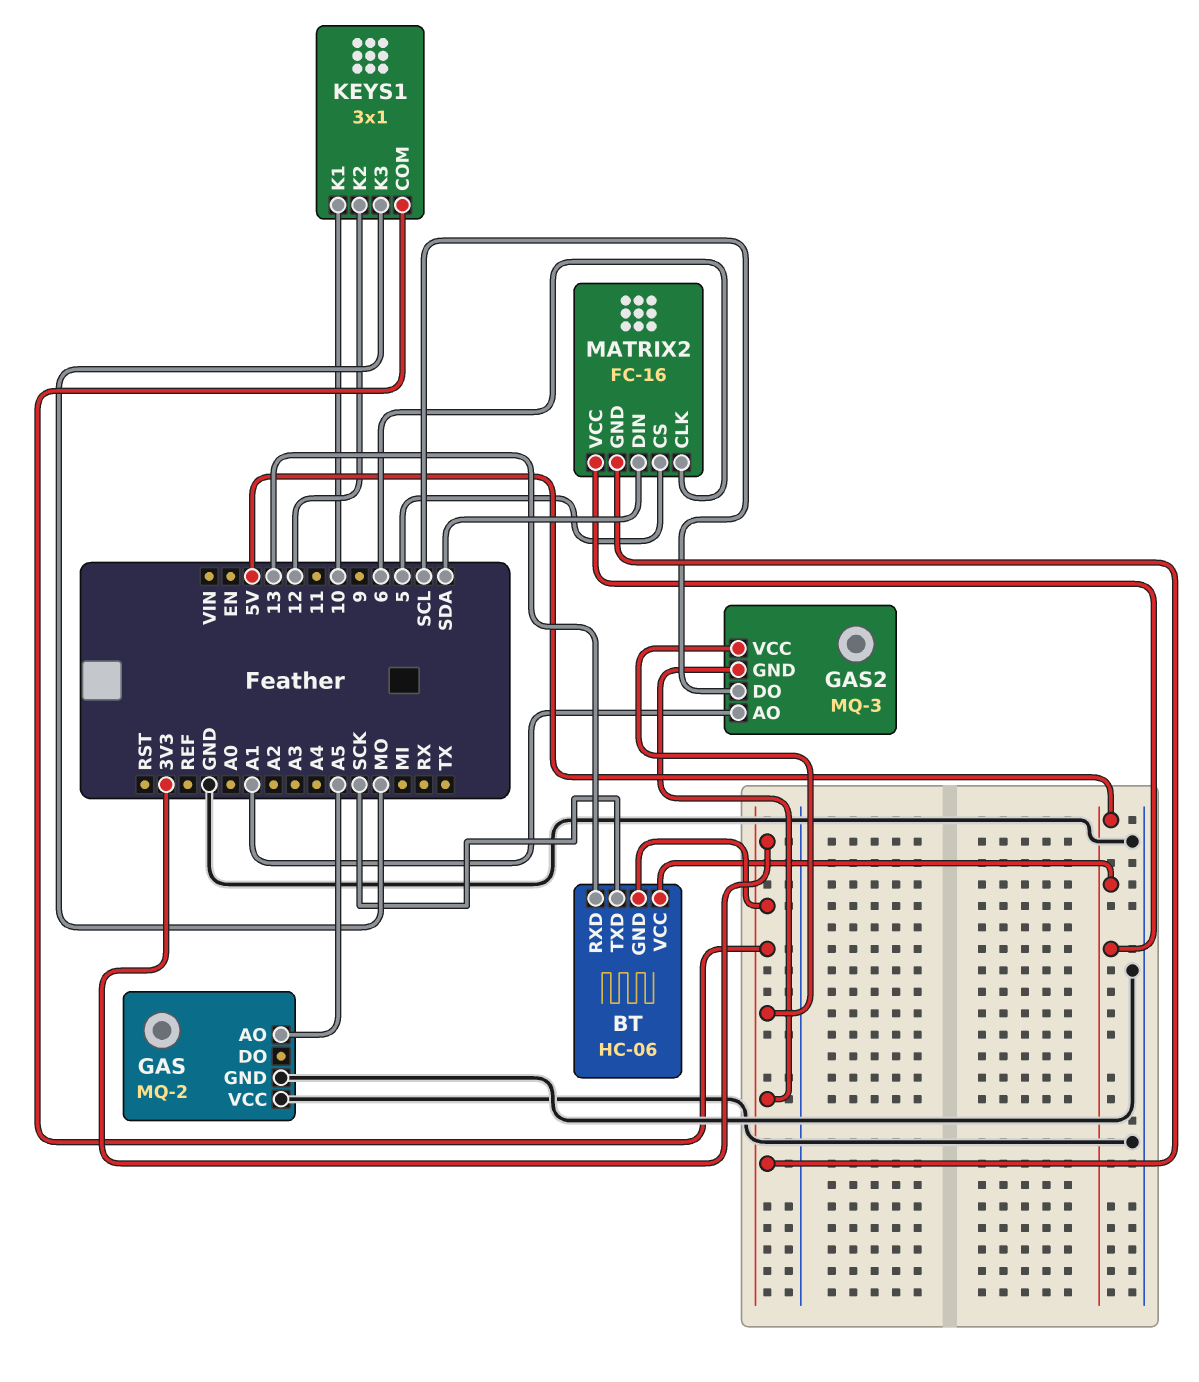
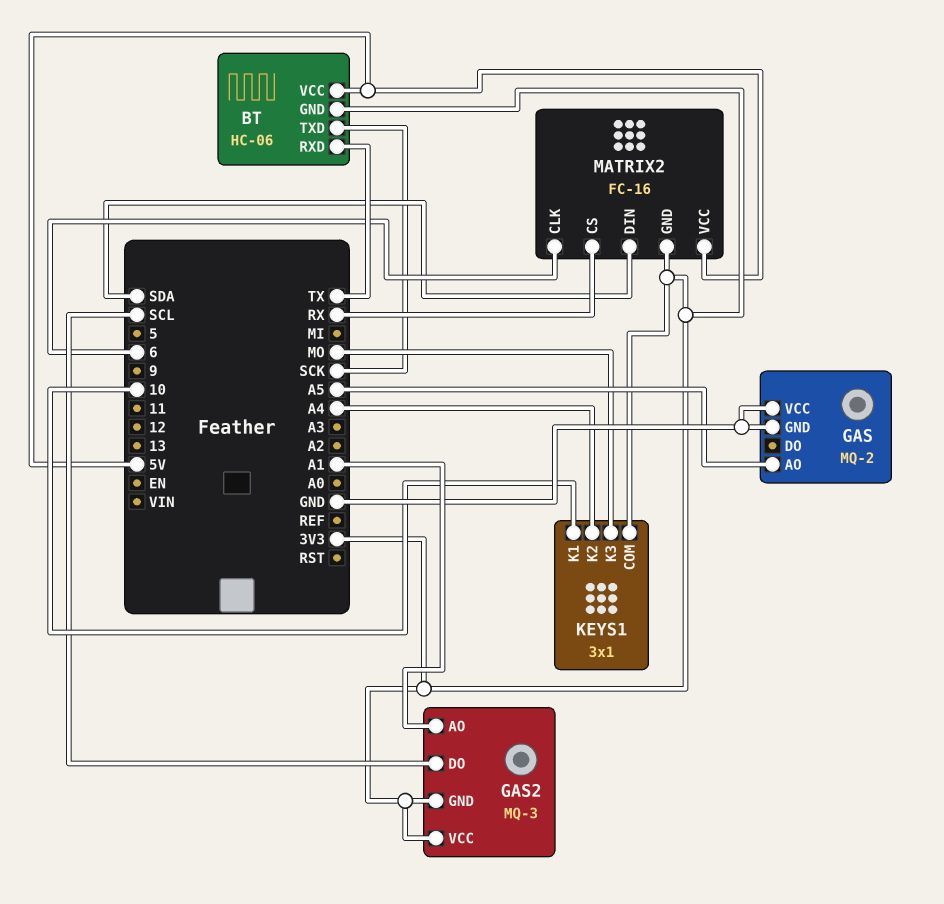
BT pin RXD: 13 -> TX
KEYS1 pin K2: 12 -> A4
MATRIX2 pin CS: 5 -> RX

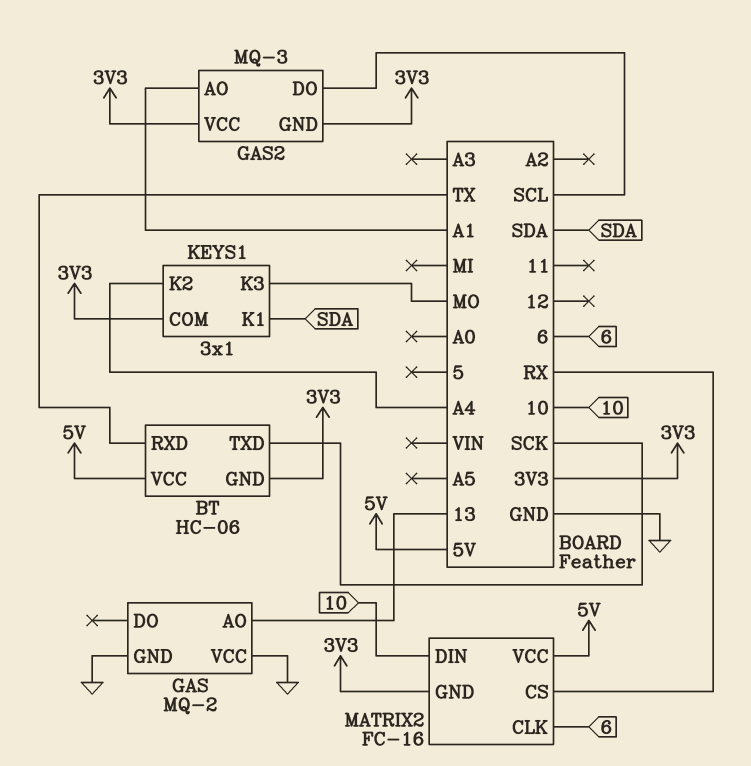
GAS pin AO: A5 -> 13
KEYS1 pin K1: 10 -> SDA
MATRIX2 pin DIN: SDA -> 10

